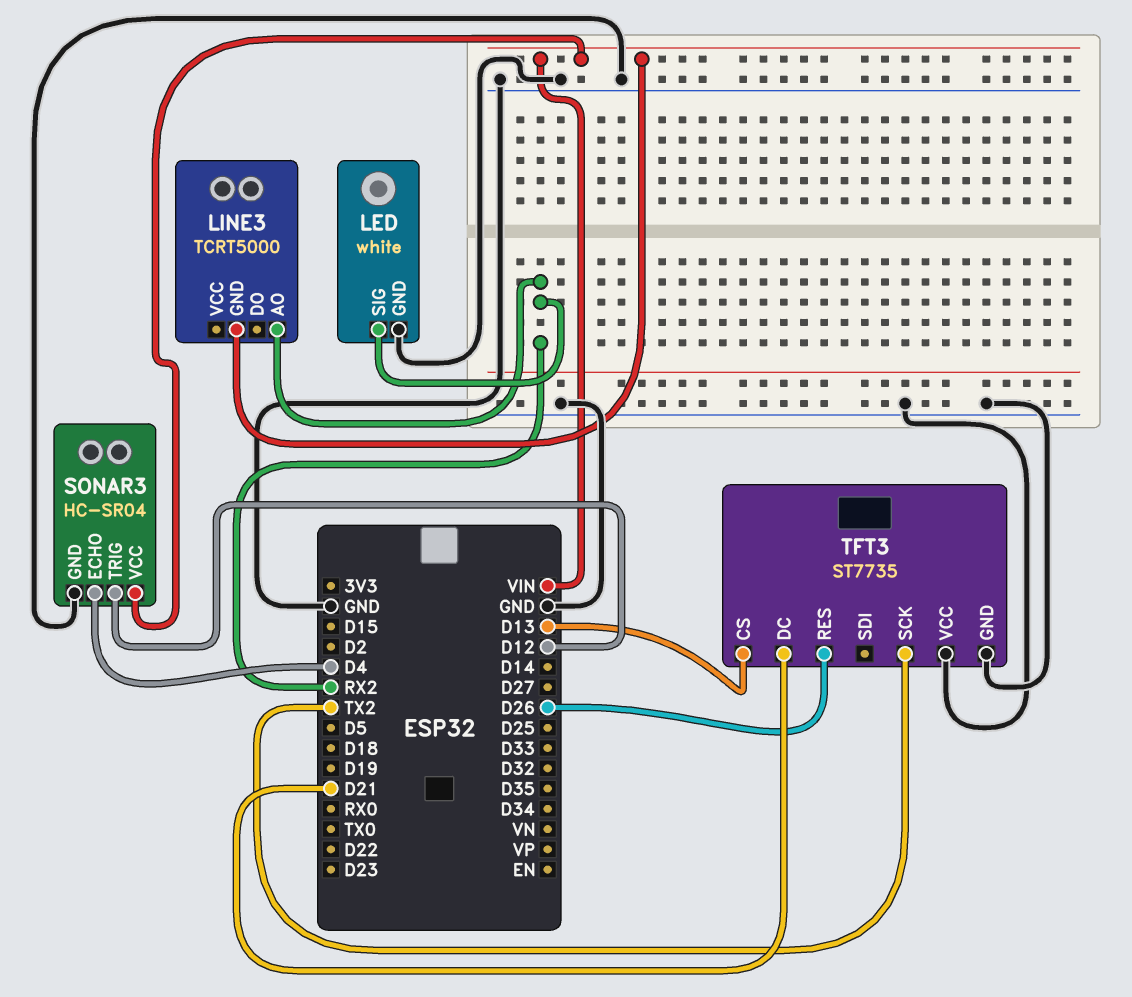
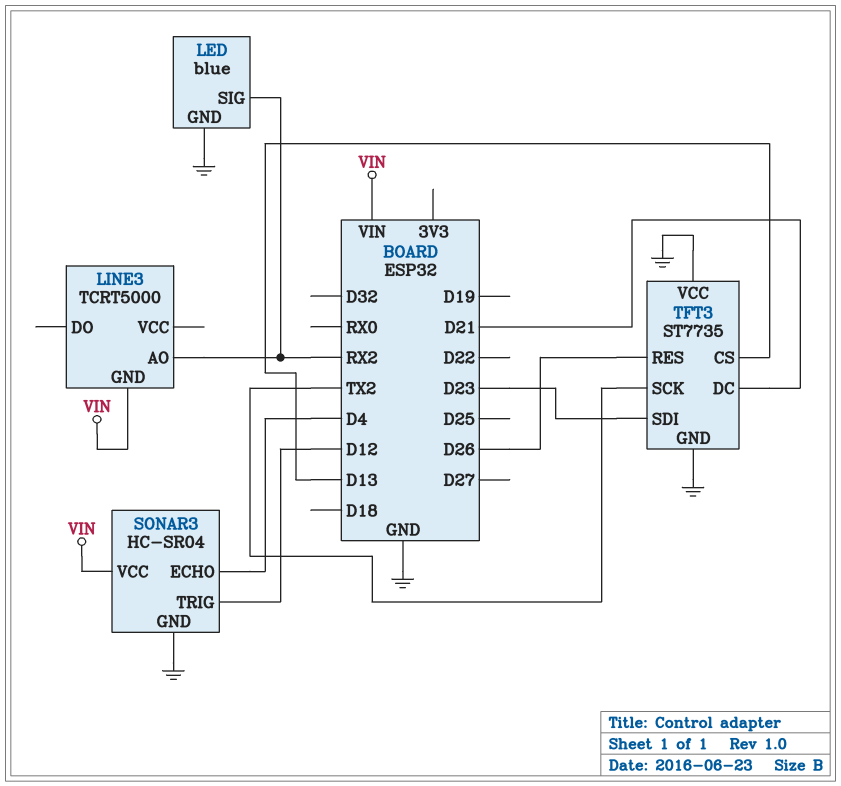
LED: white -> blue
TFT3 pin SDI: none -> D23

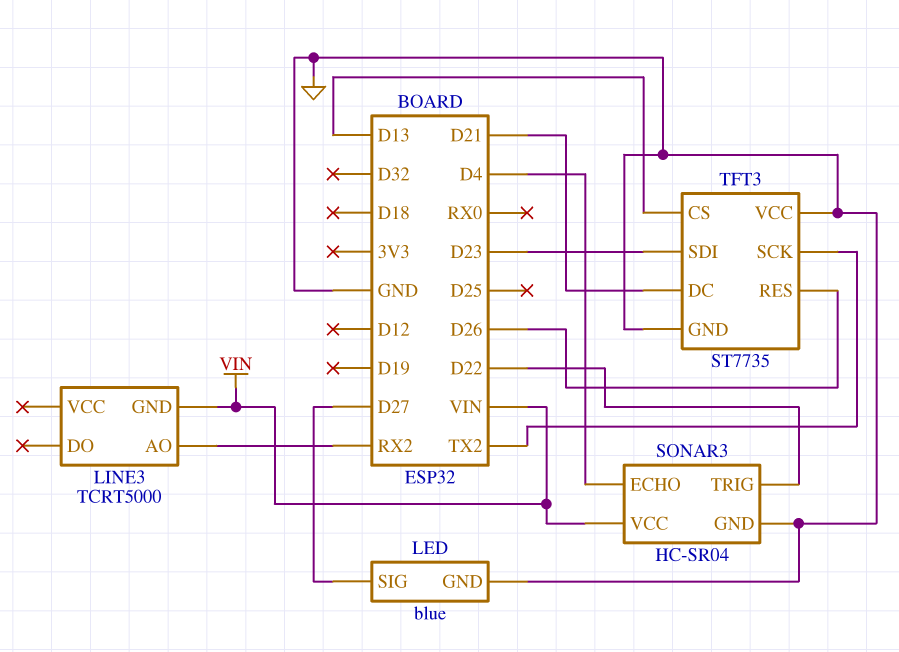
LED pin SIG: RX2 -> D27
SONAR3 pin TRIG: D12 -> D22

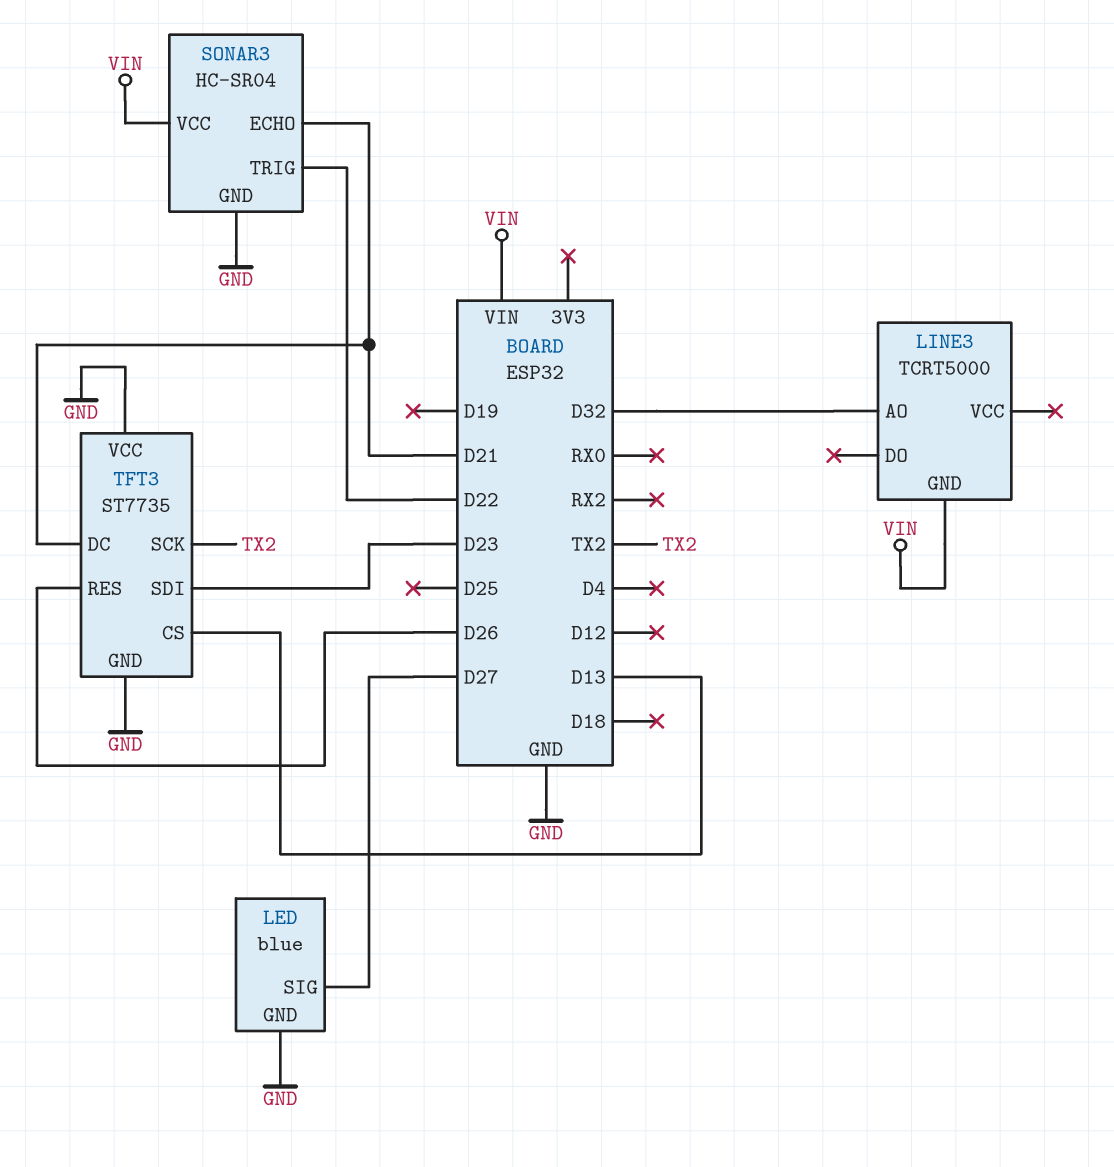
LINE3 pin AO: RX2 -> D32
SONAR3 pin ECHO: D4 -> D21

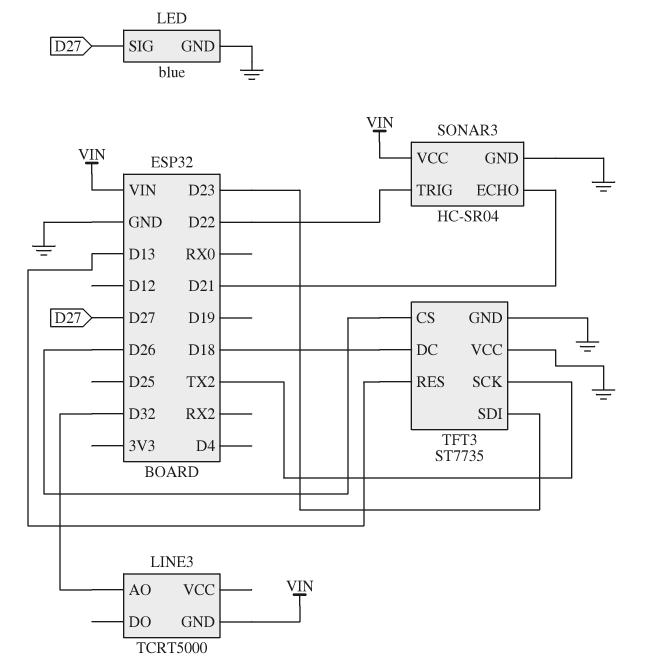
TFT3 pin CS: D13 -> D26
TFT3 pin DC: D21 -> D18
TFT3 pin RES: D26 -> D13

